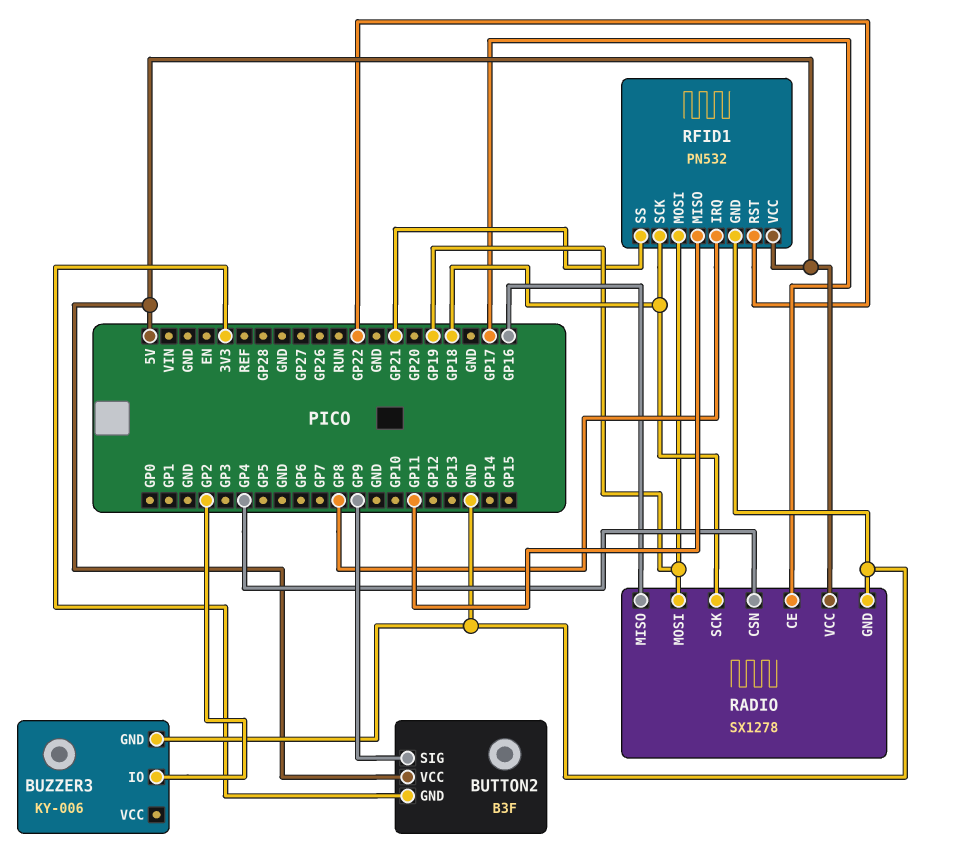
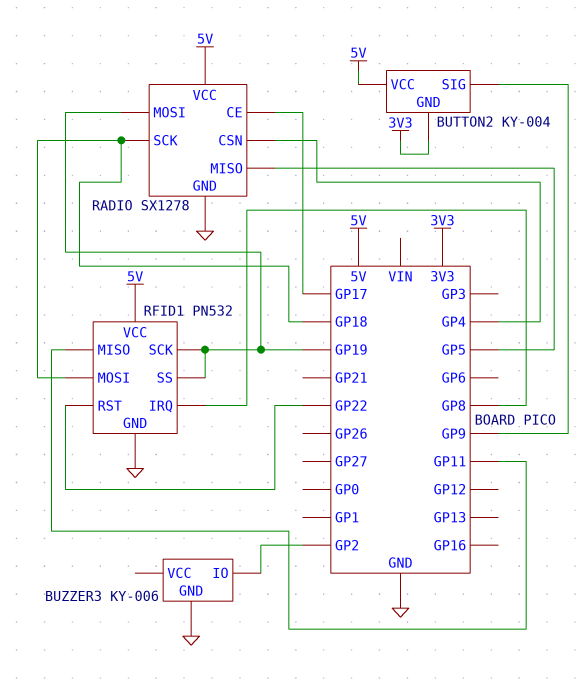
BUTTON2: B3F -> KY-004
RADIO pin MISO: GP16 -> GP5
RFID1 pin MOSI: GP19 -> GP18
RFID1 pin SCK: GP18 -> GP19
RFID1 pin SS: GP21 -> GP19

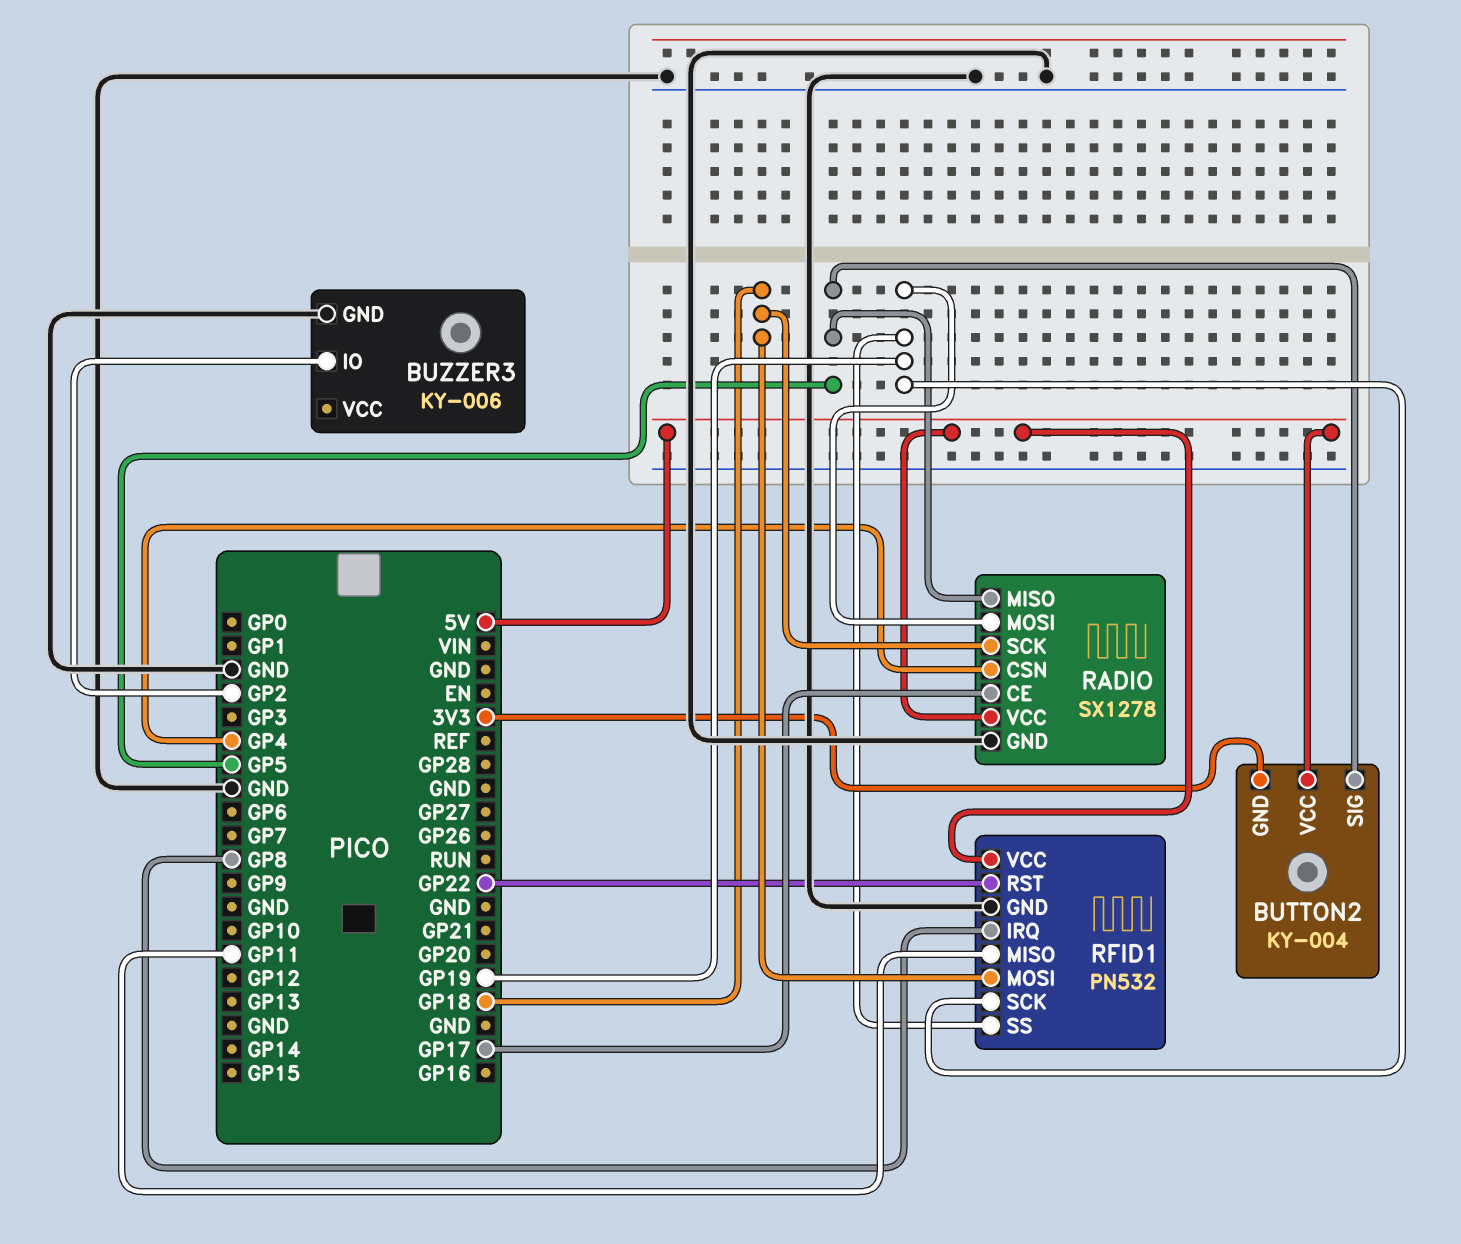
BUTTON2 pin SIG: GP9 -> GP5

